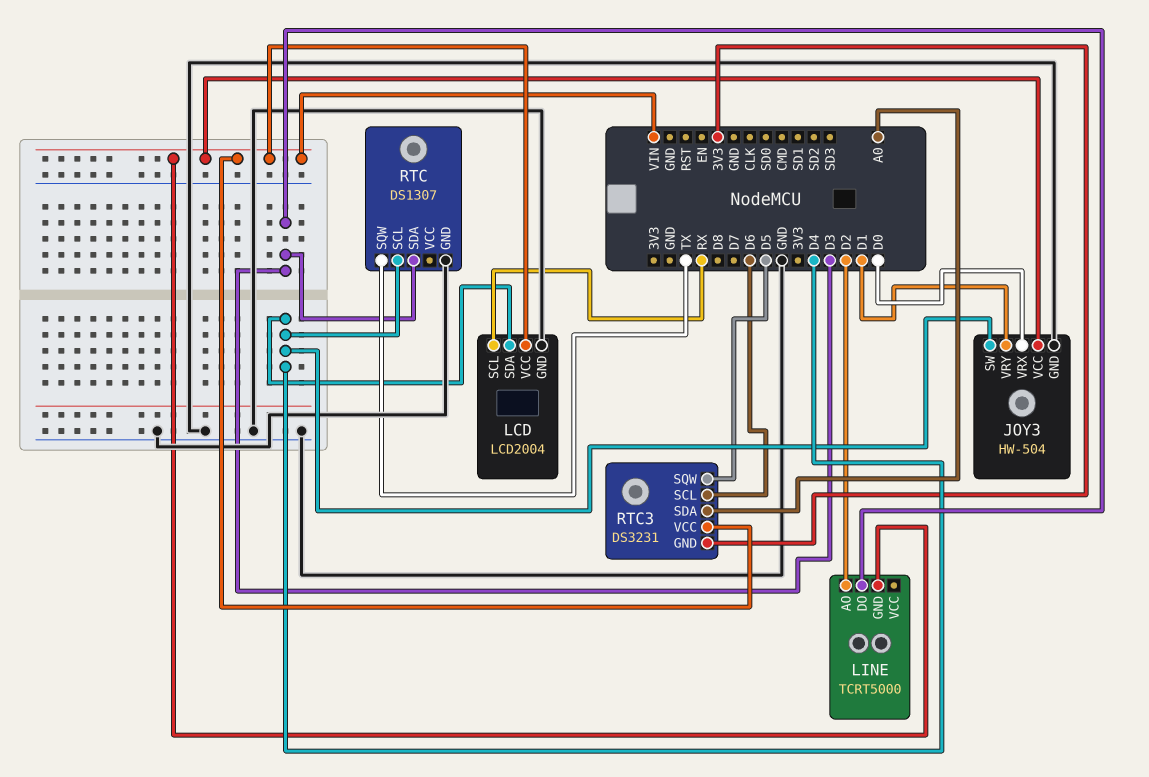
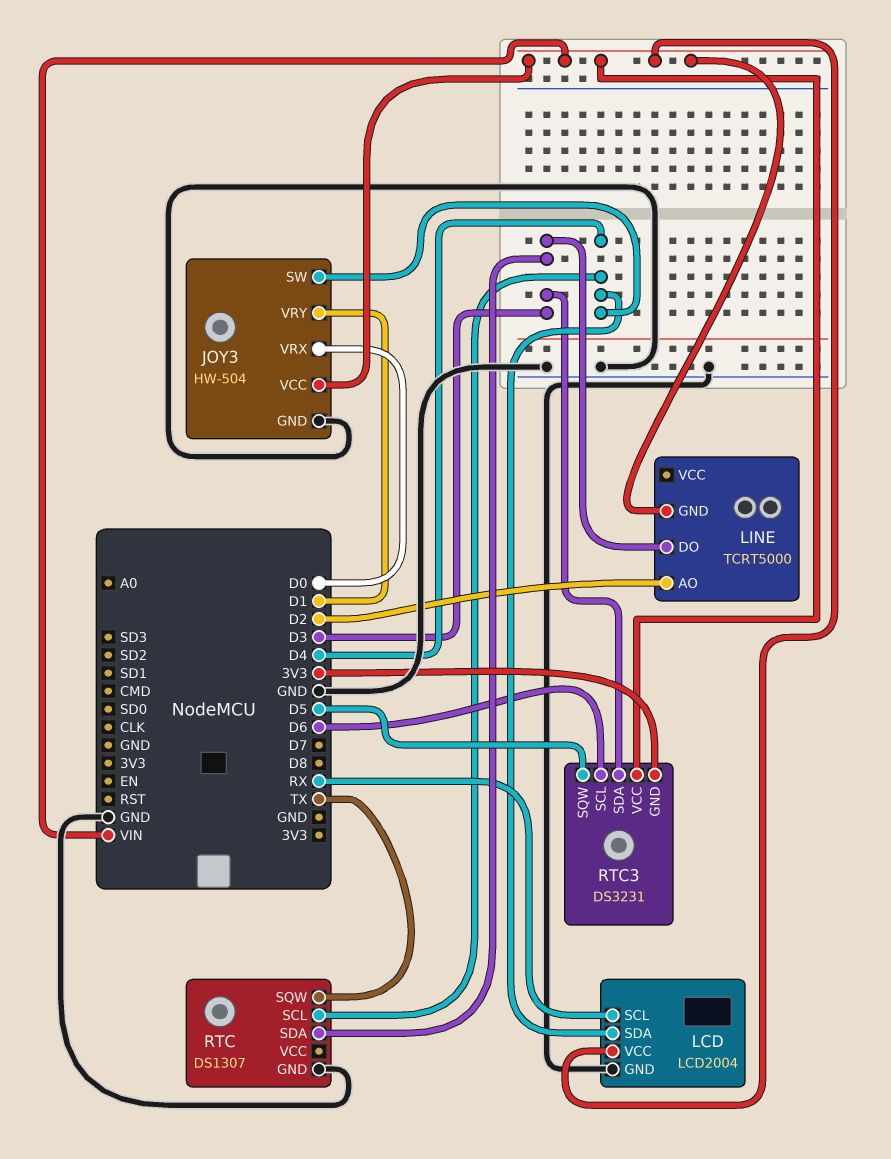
RTC3 pin SDA: A0 -> D3

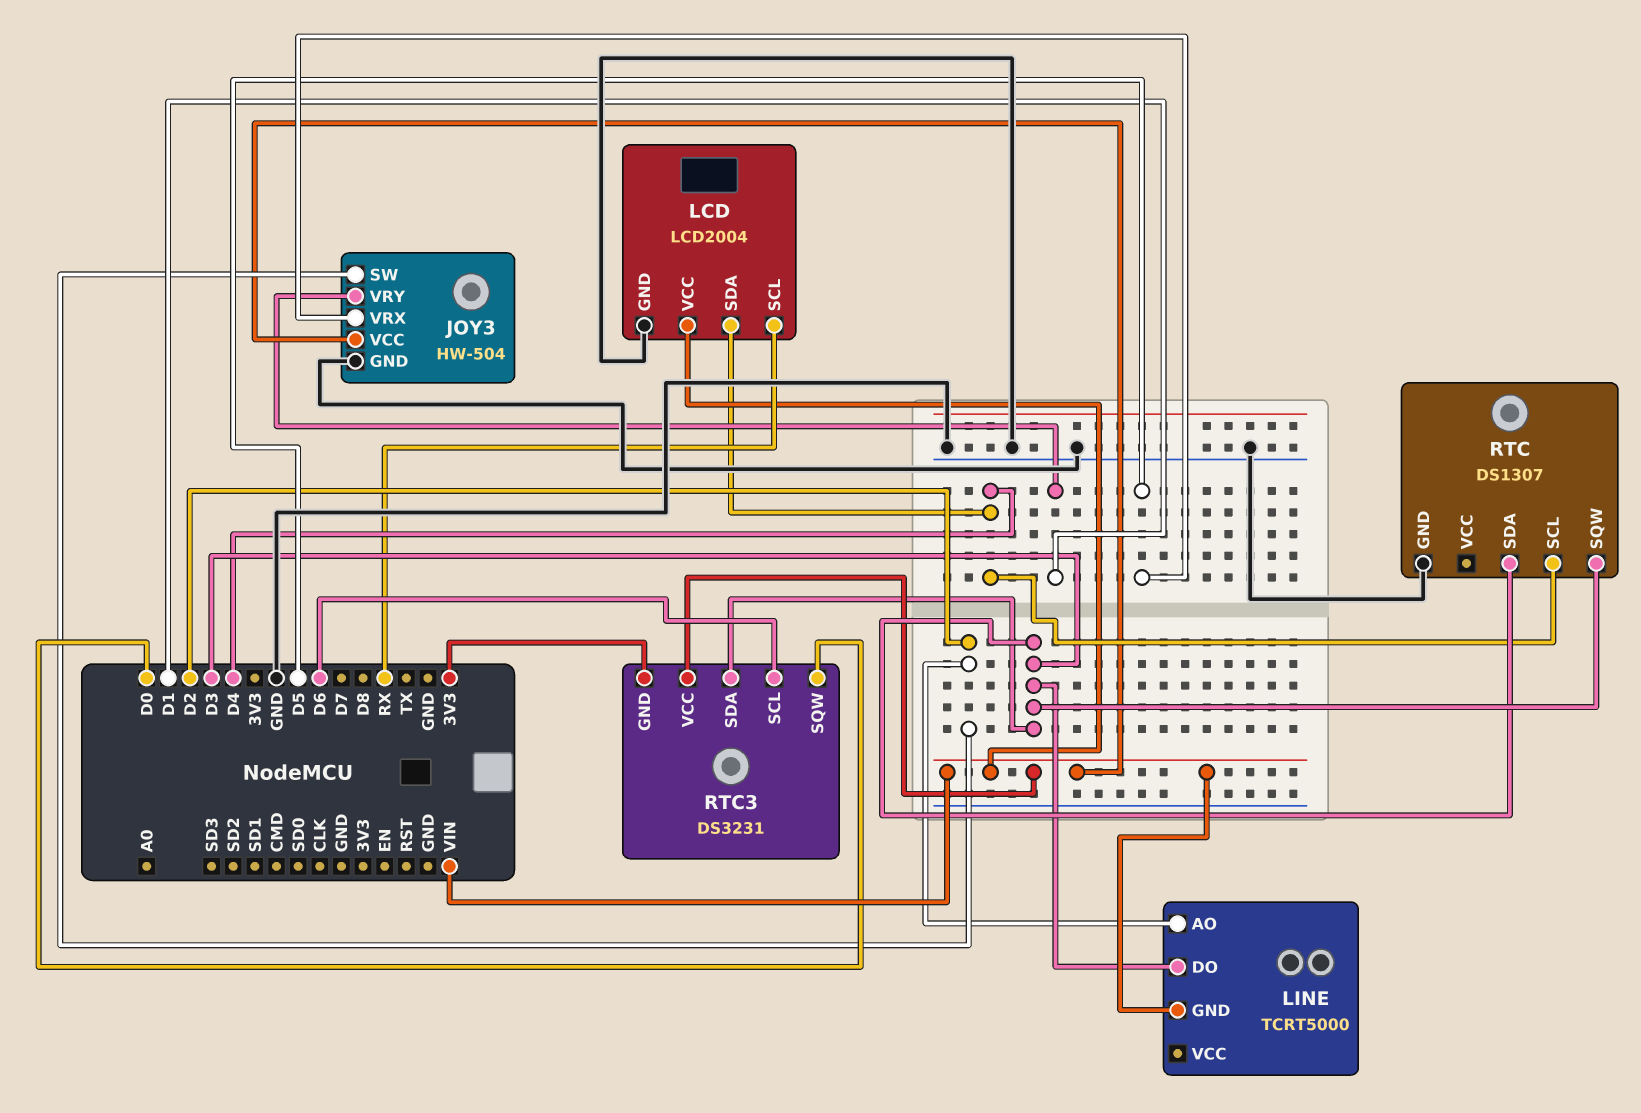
JOY3 pin SW: D4 -> D2
JOY3 pin VRX: D0 -> D5
RTC pin SQW: TX -> D3
RTC3 pin SQW: D5 -> D0

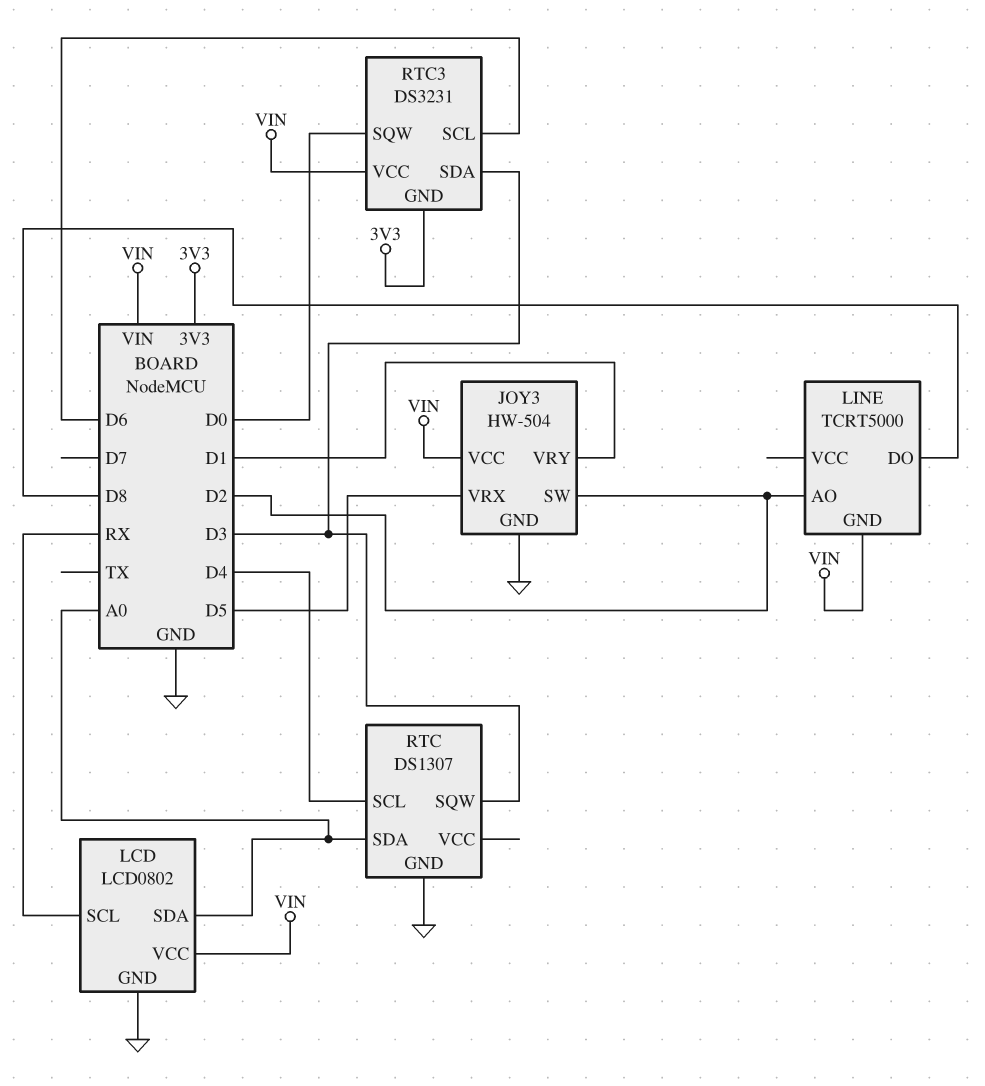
LCD: LCD2004 -> LCD0802
LCD pin SDA: D4 -> A0
LINE pin DO: D3 -> D8
RTC pin SDA: D3 -> A0

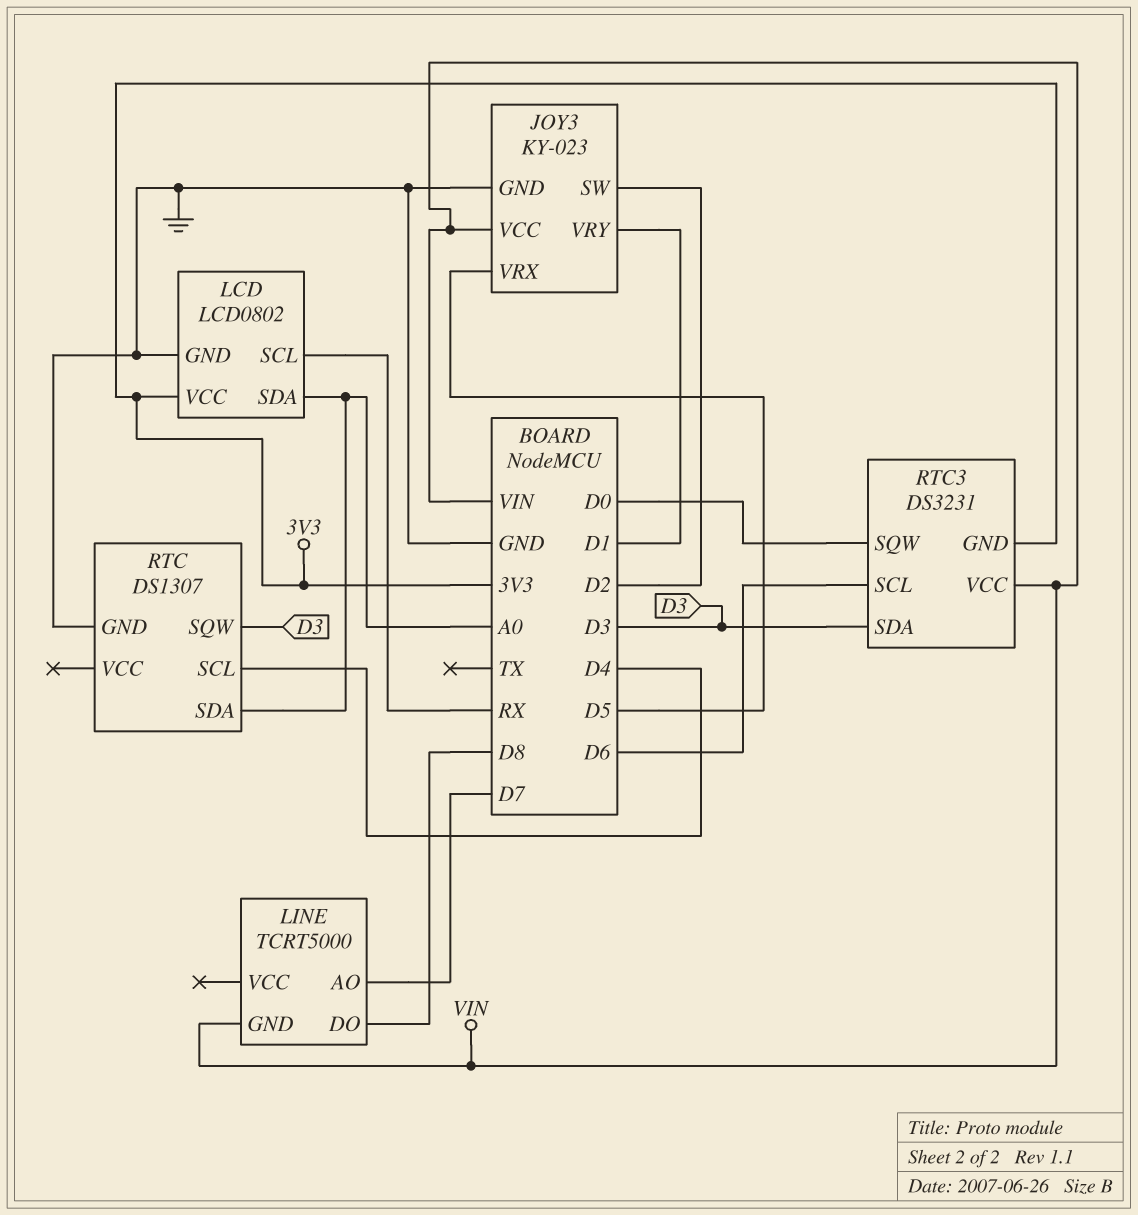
JOY3: HW-504 -> KY-023
LCD pin VCC: VIN -> 3V3
LINE pin AO: D2 -> D7

